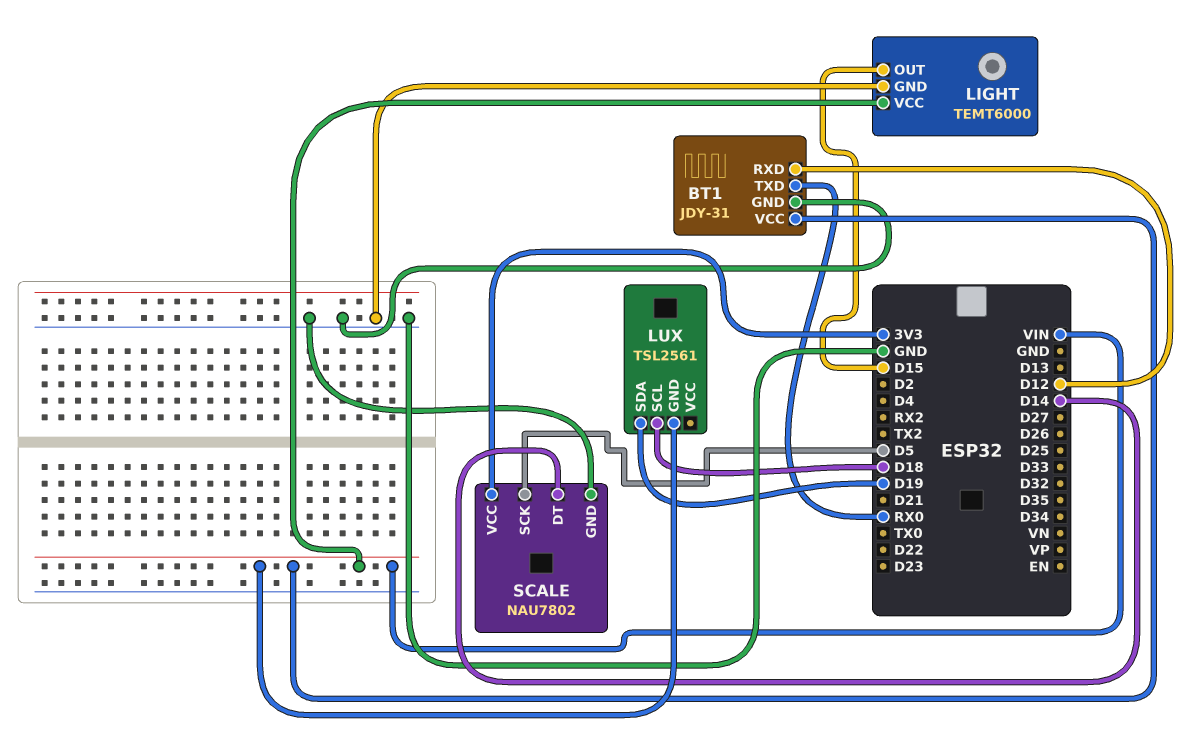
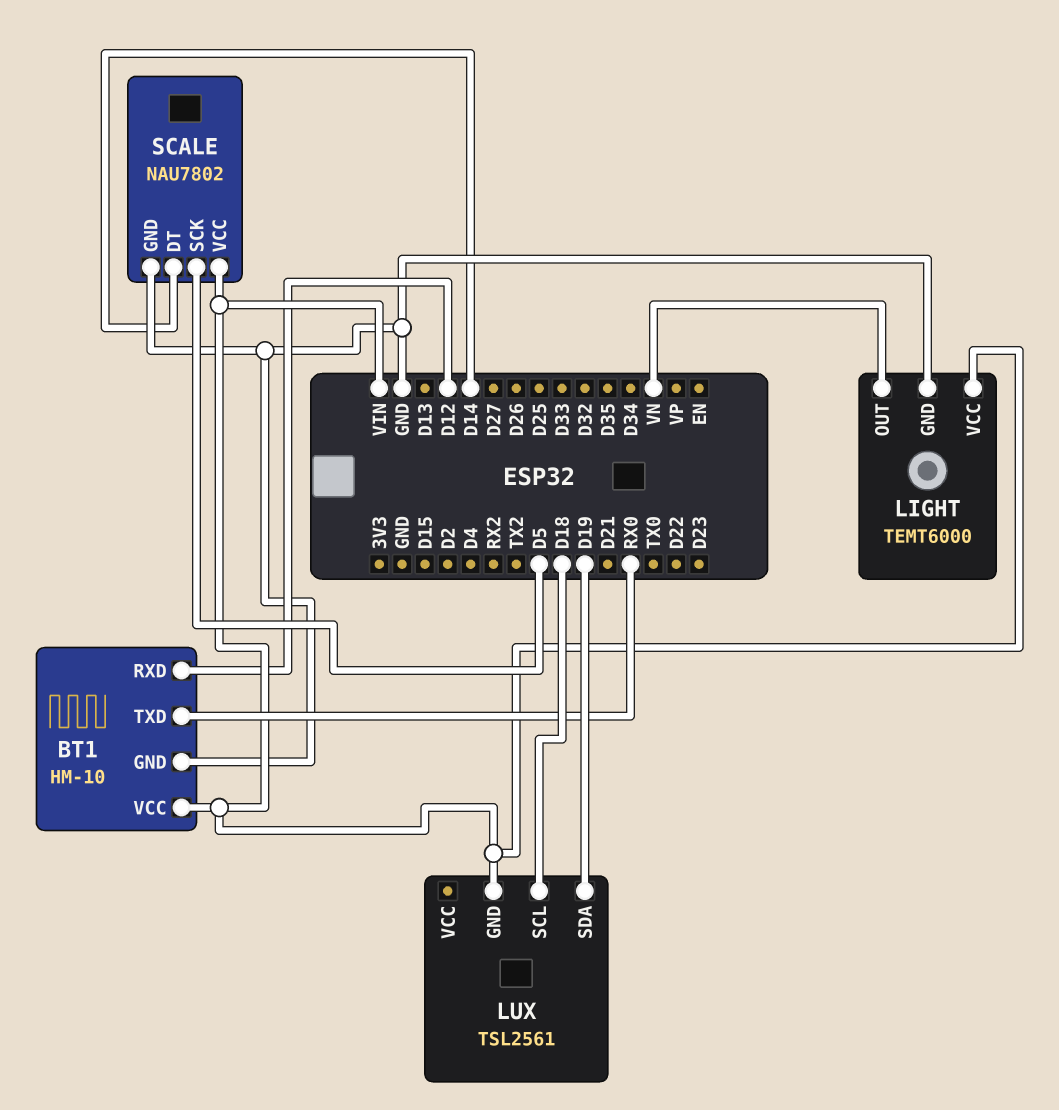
BT1: JDY-31 -> HM-10
LIGHT pin OUT: D15 -> VN
SCALE pin VCC: 3V3 -> VIN

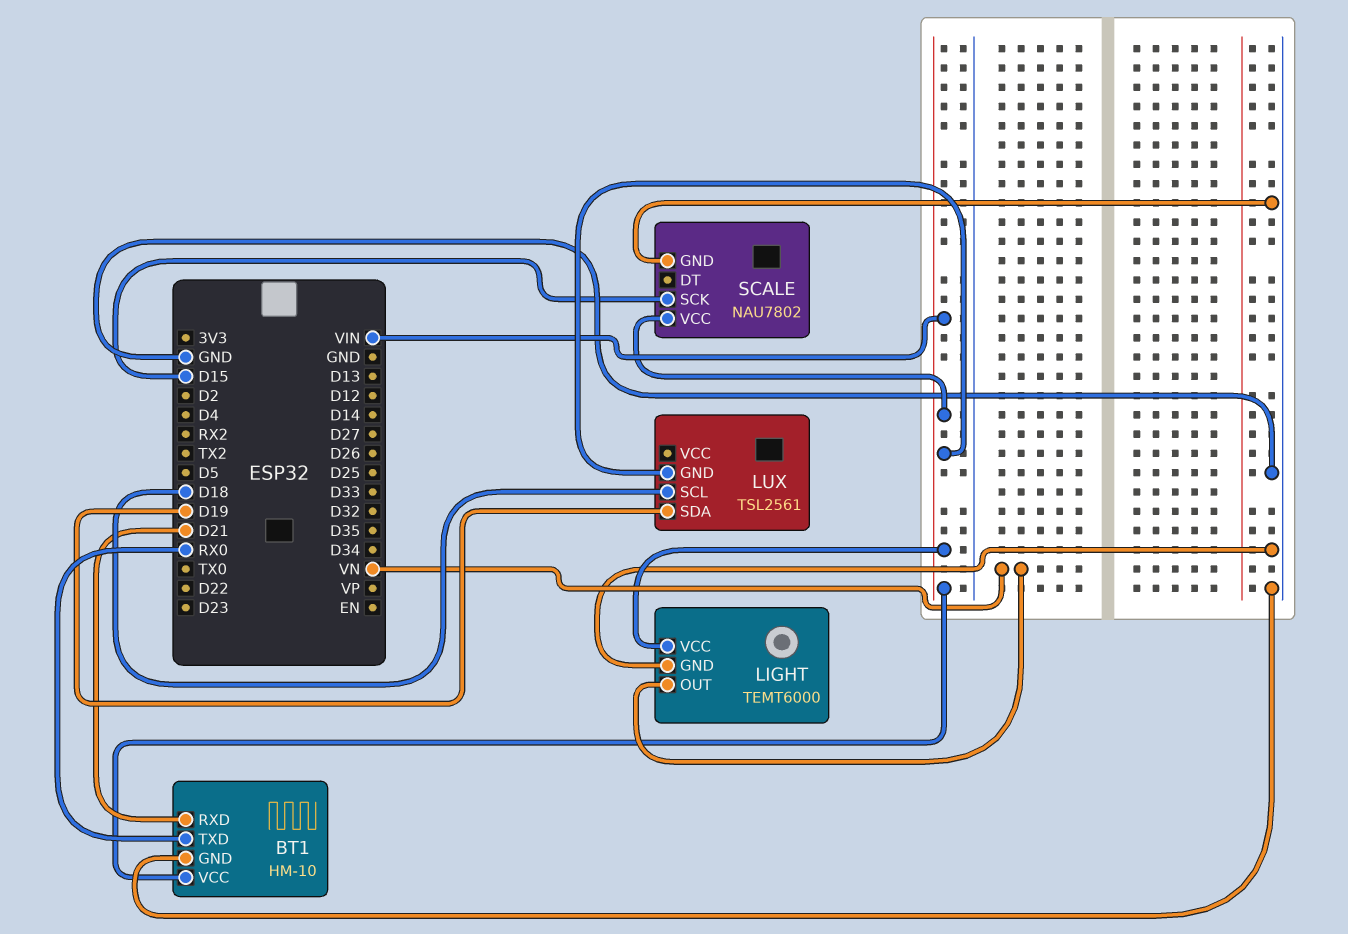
BT1 pin RXD: D12 -> D21
SCALE pin DT: D14 -> none
SCALE pin SCK: D5 -> D15

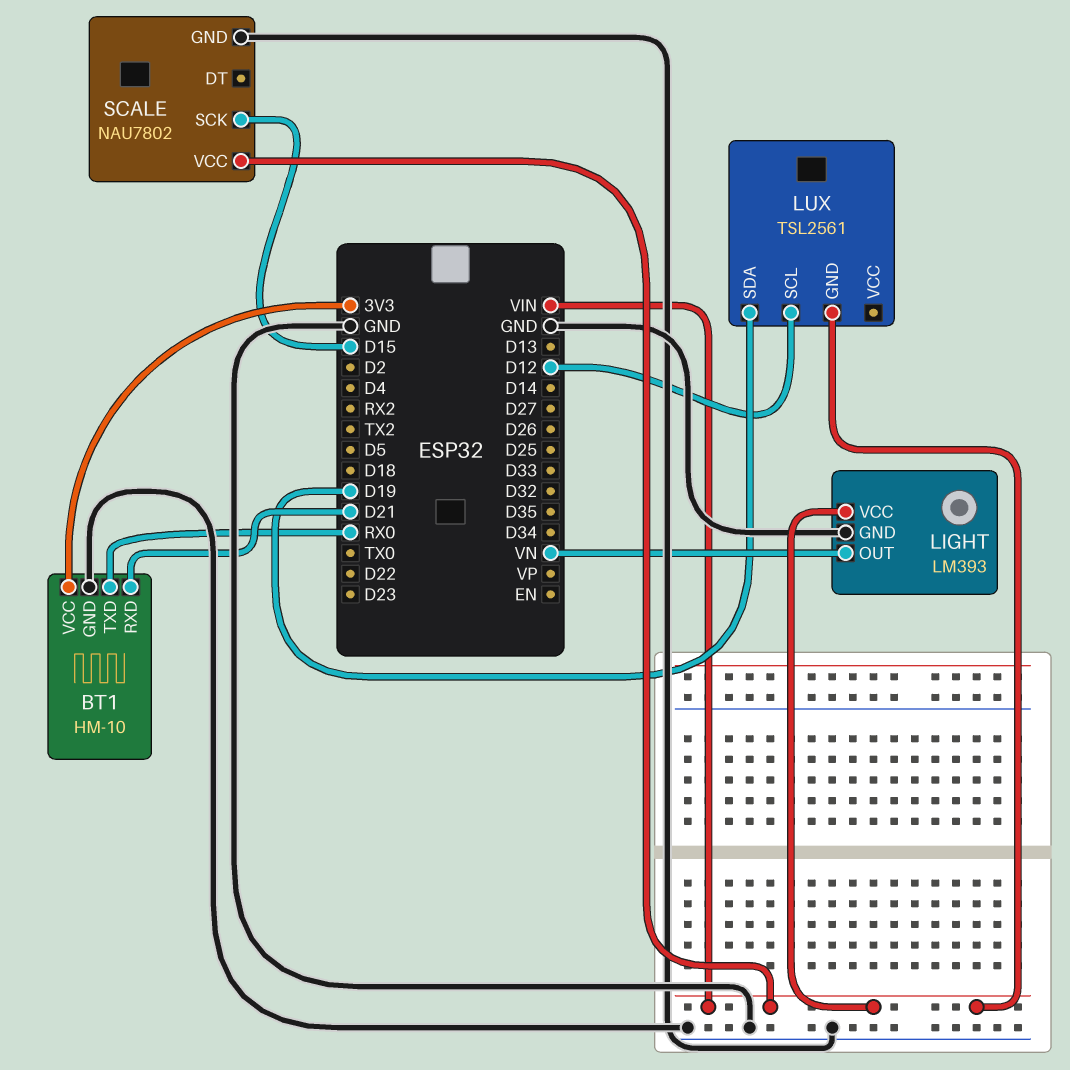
BT1 pin VCC: VIN -> 3V3
LIGHT: TEMT6000 -> LM393
LUX pin SCL: D18 -> D12

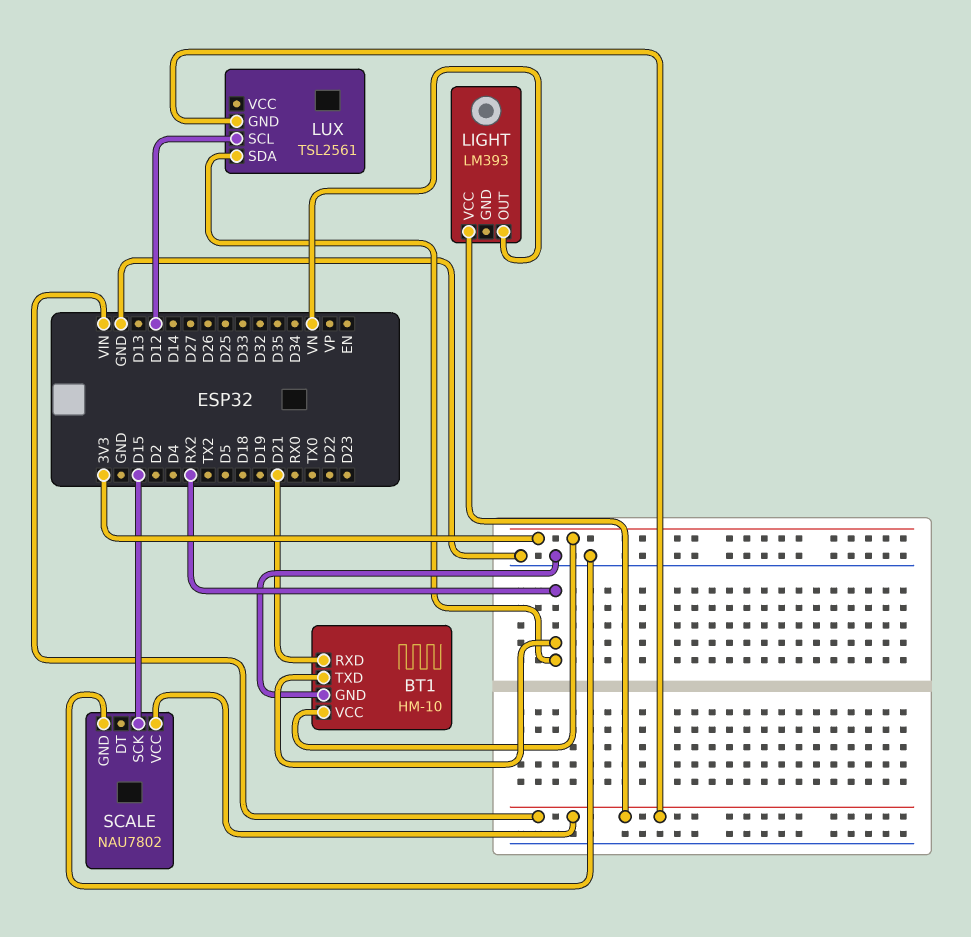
BT1 pin TXD: RX0 -> RX2
LIGHT pin GND: GND -> none
LUX pin SDA: D19 -> RX2

